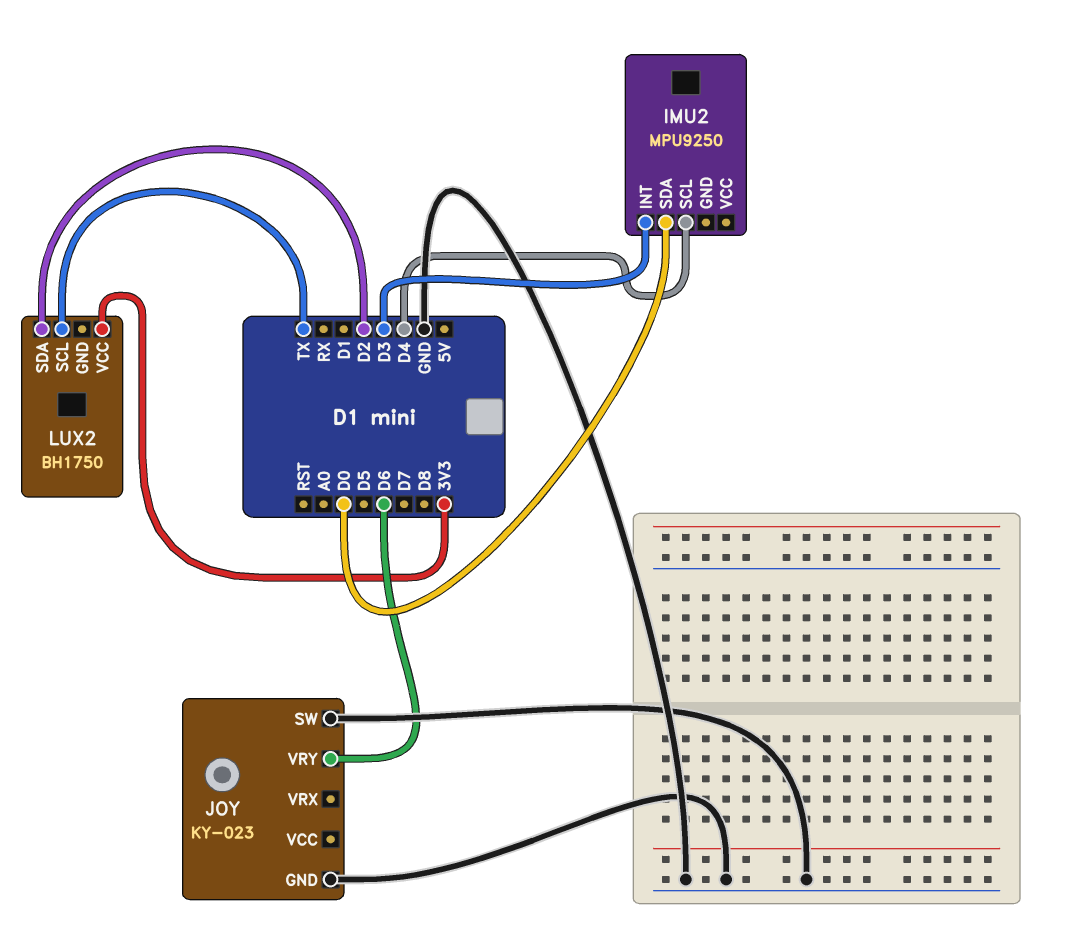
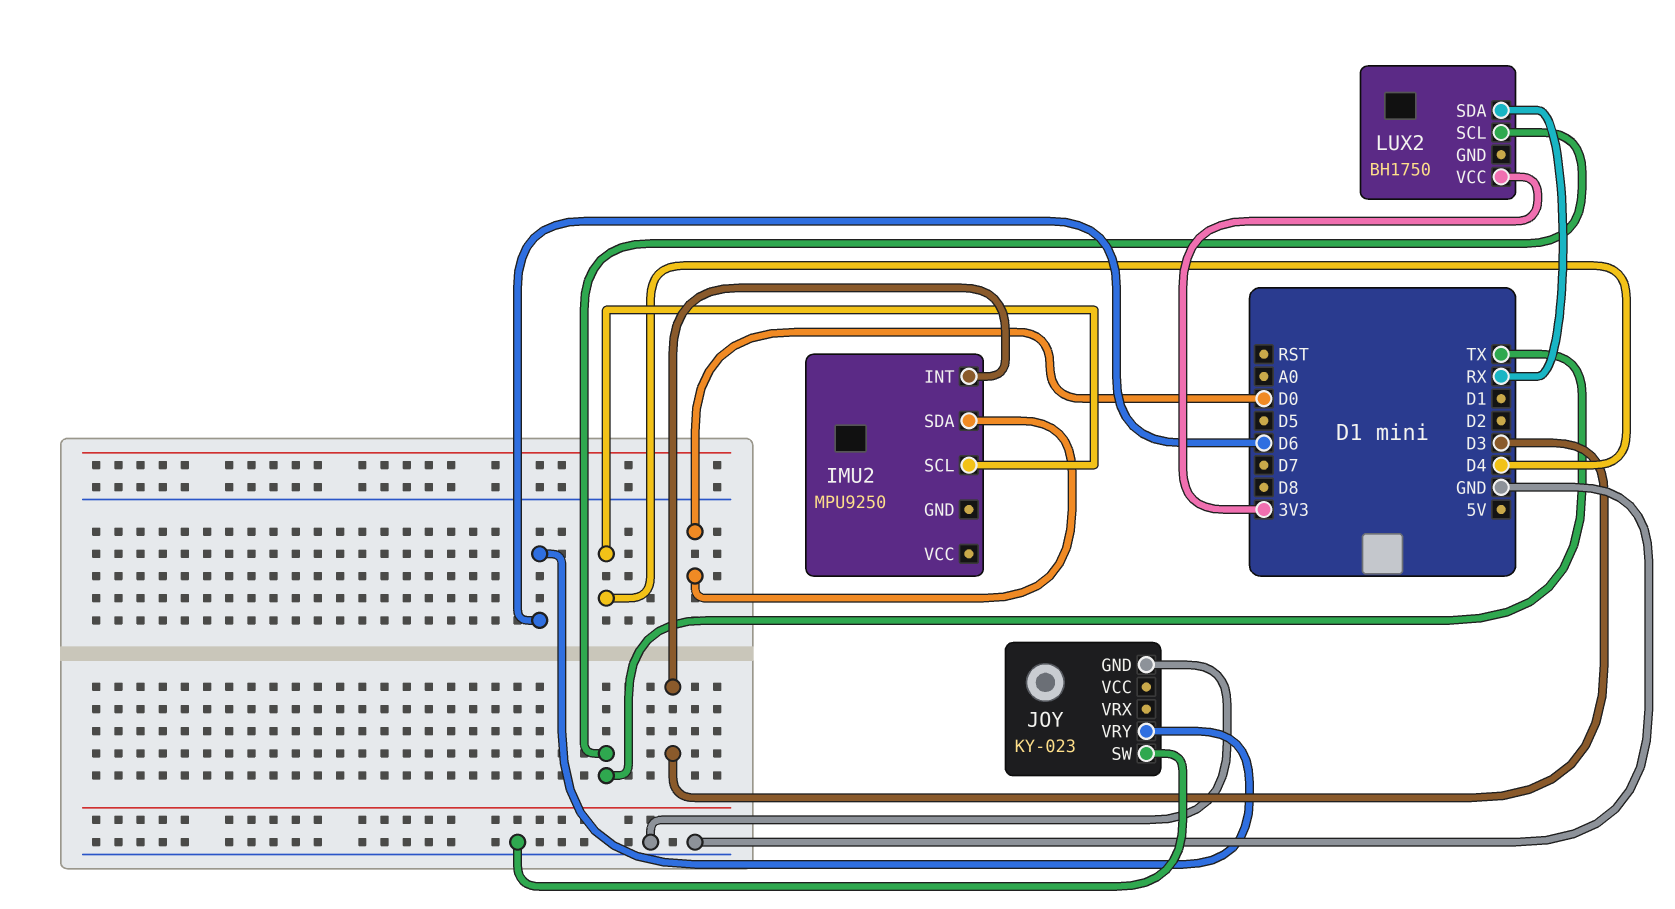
LUX2 pin SDA: D2 -> RX

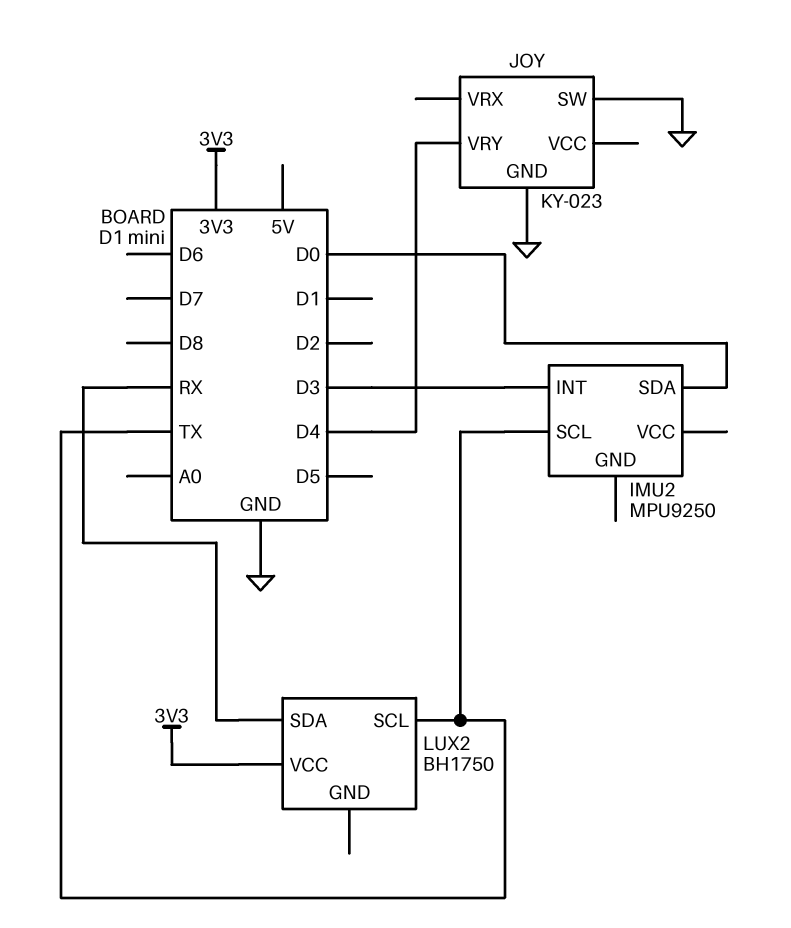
IMU2 pin SCL: D4 -> TX
JOY pin VRY: D6 -> D4

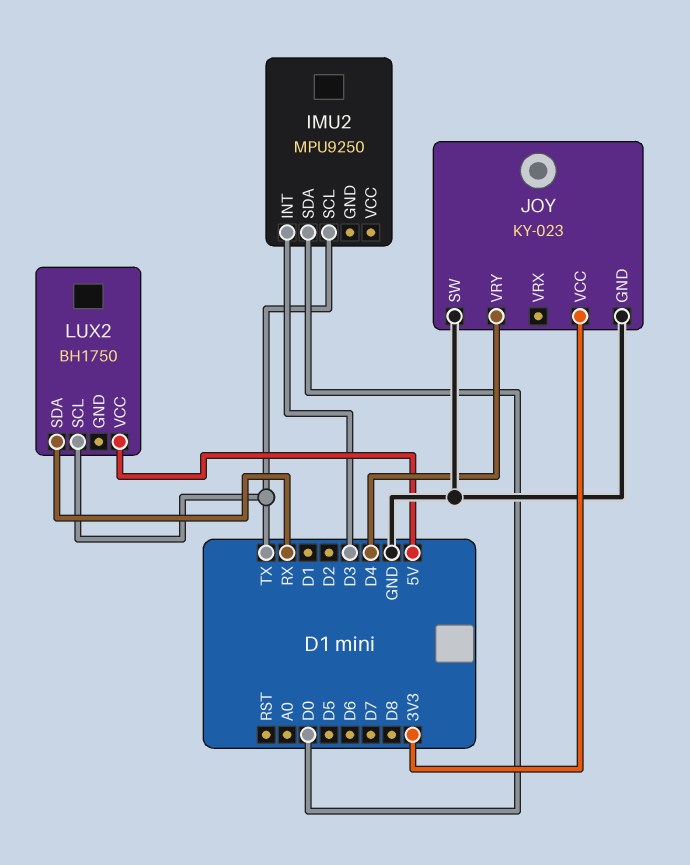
JOY pin VCC: none -> 3V3
LUX2 pin VCC: 3V3 -> 5V

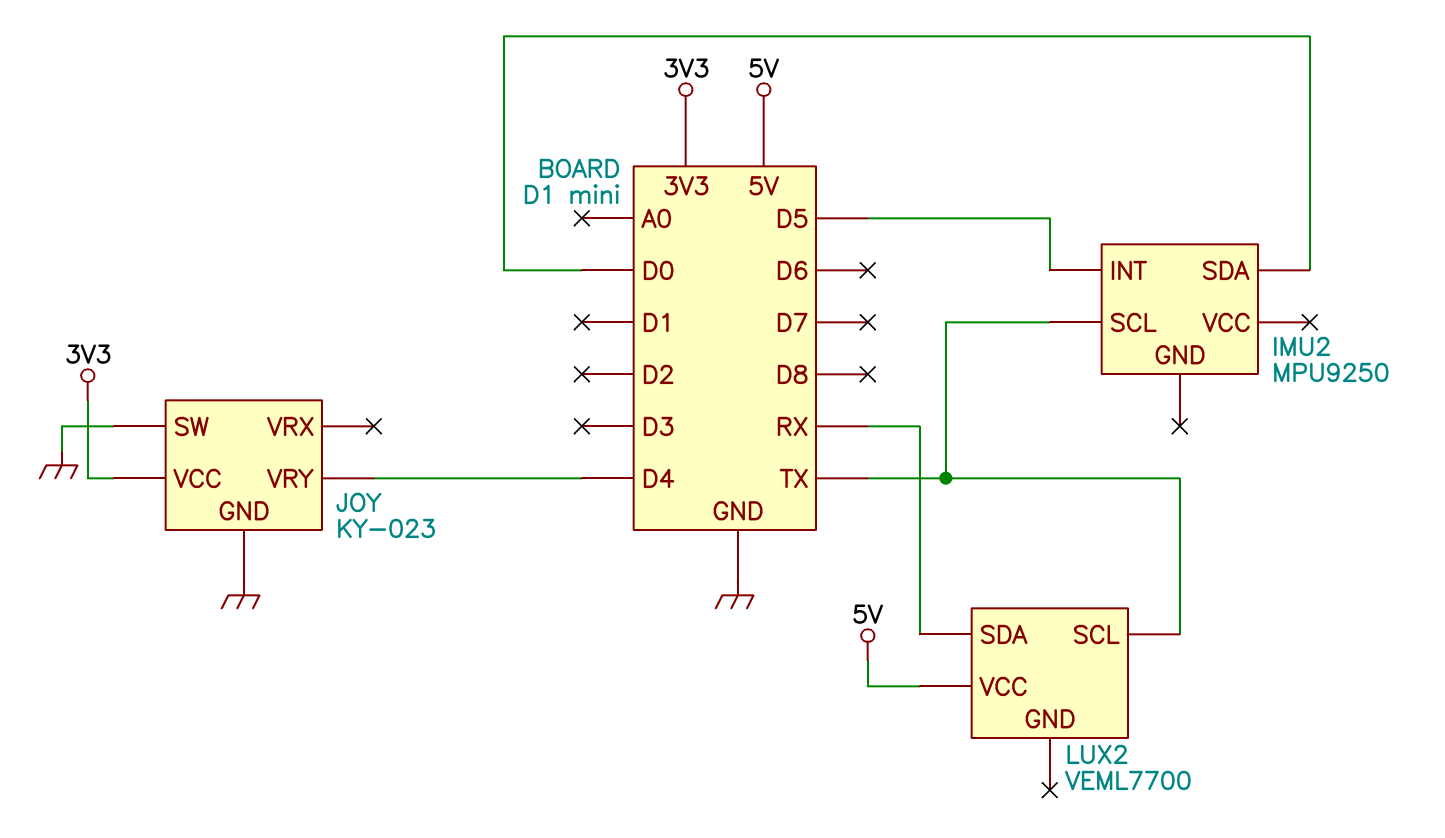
IMU2 pin INT: D3 -> D5
LUX2: BH1750 -> VEML7700

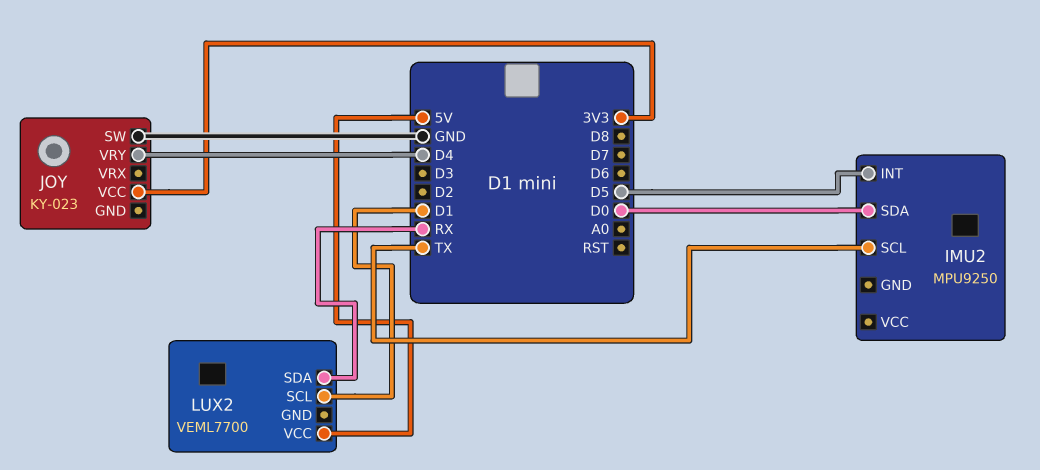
JOY pin GND: GND -> none
LUX2 pin SCL: TX -> D1

